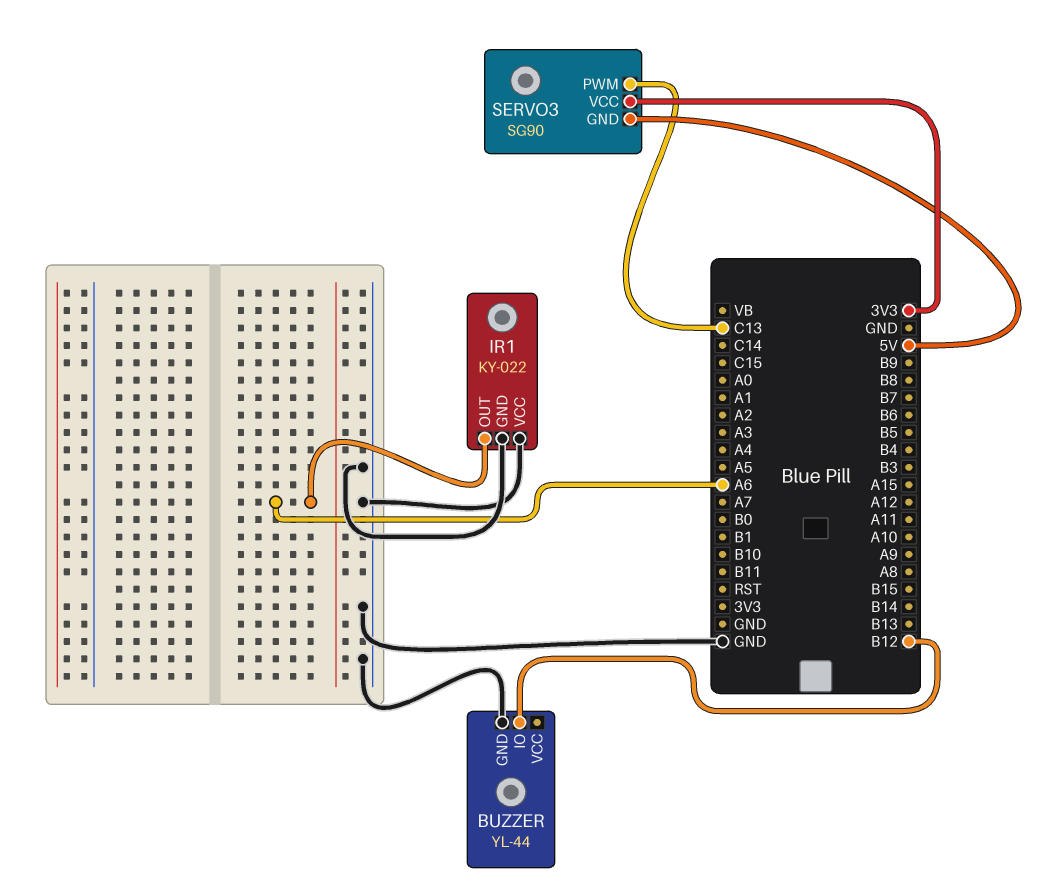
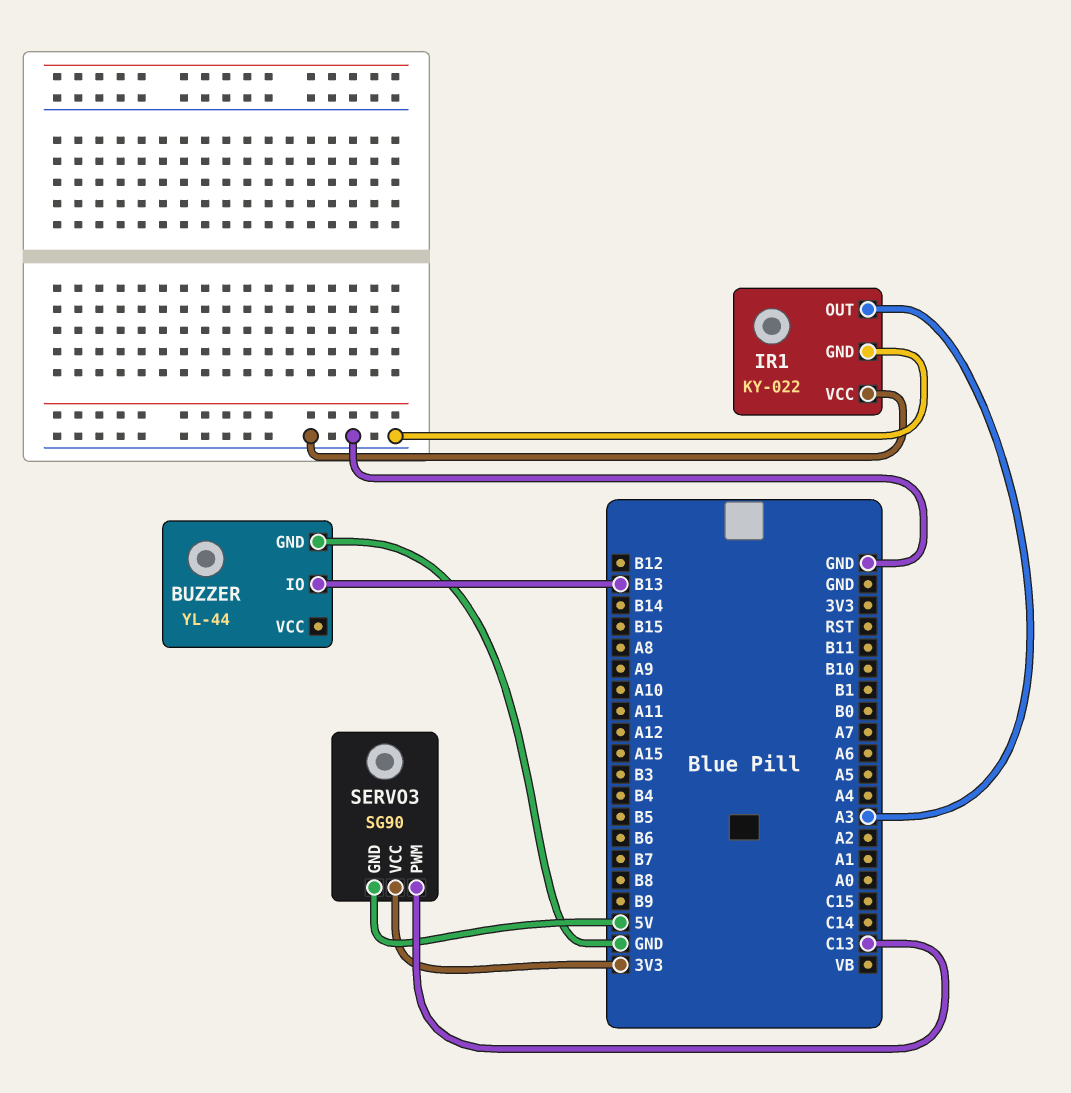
BUZZER pin IO: B12 -> B13
IR1 pin OUT: A6 -> A3

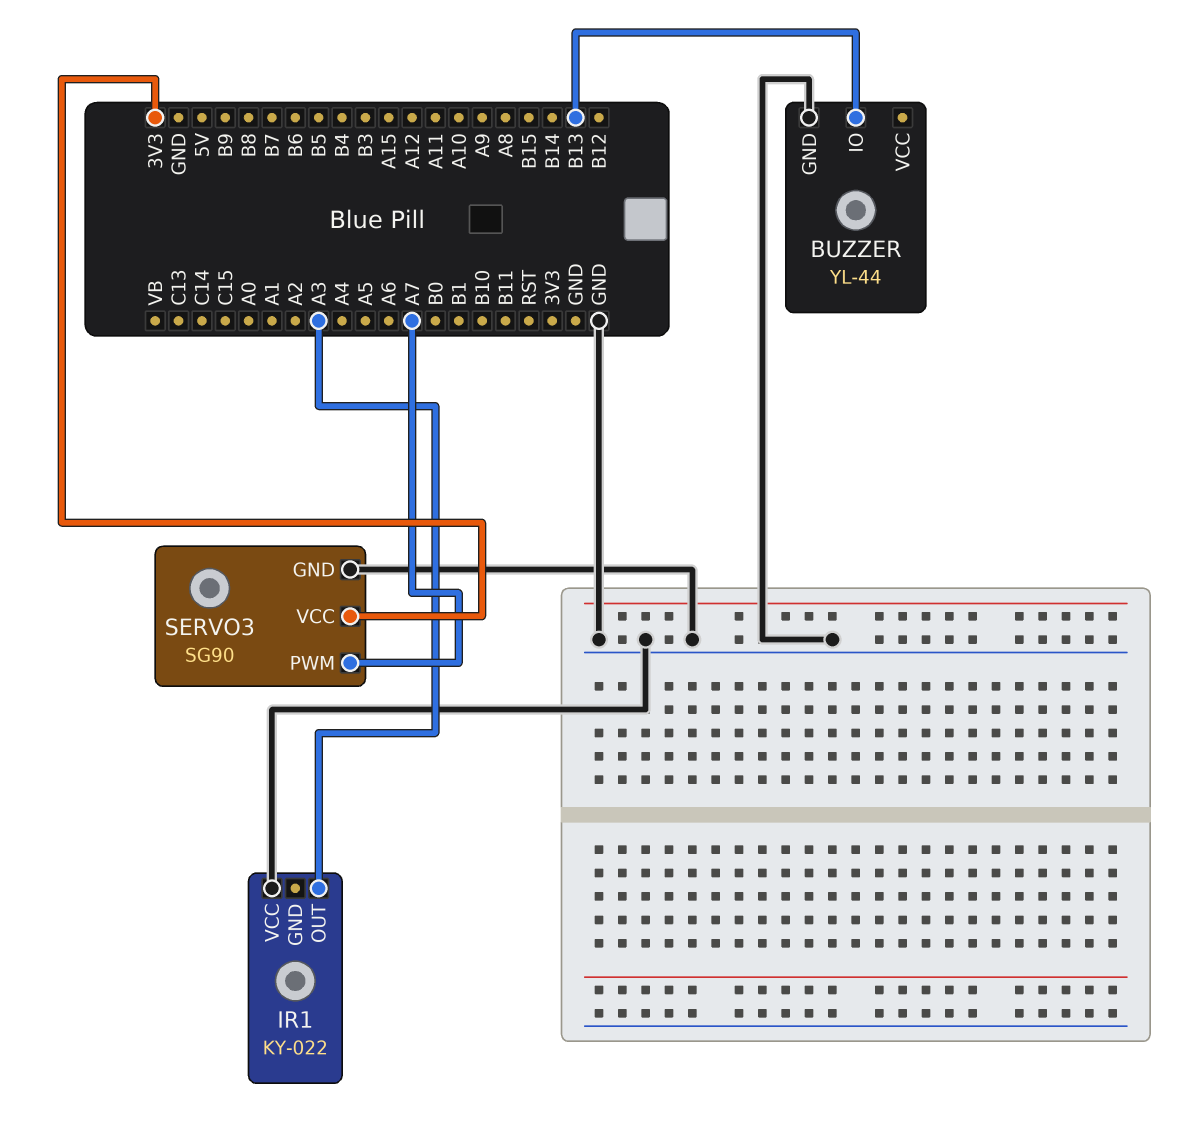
IR1 pin GND: GND -> none
SERVO3 pin GND: 5V -> GND
SERVO3 pin PWM: C13 -> A7

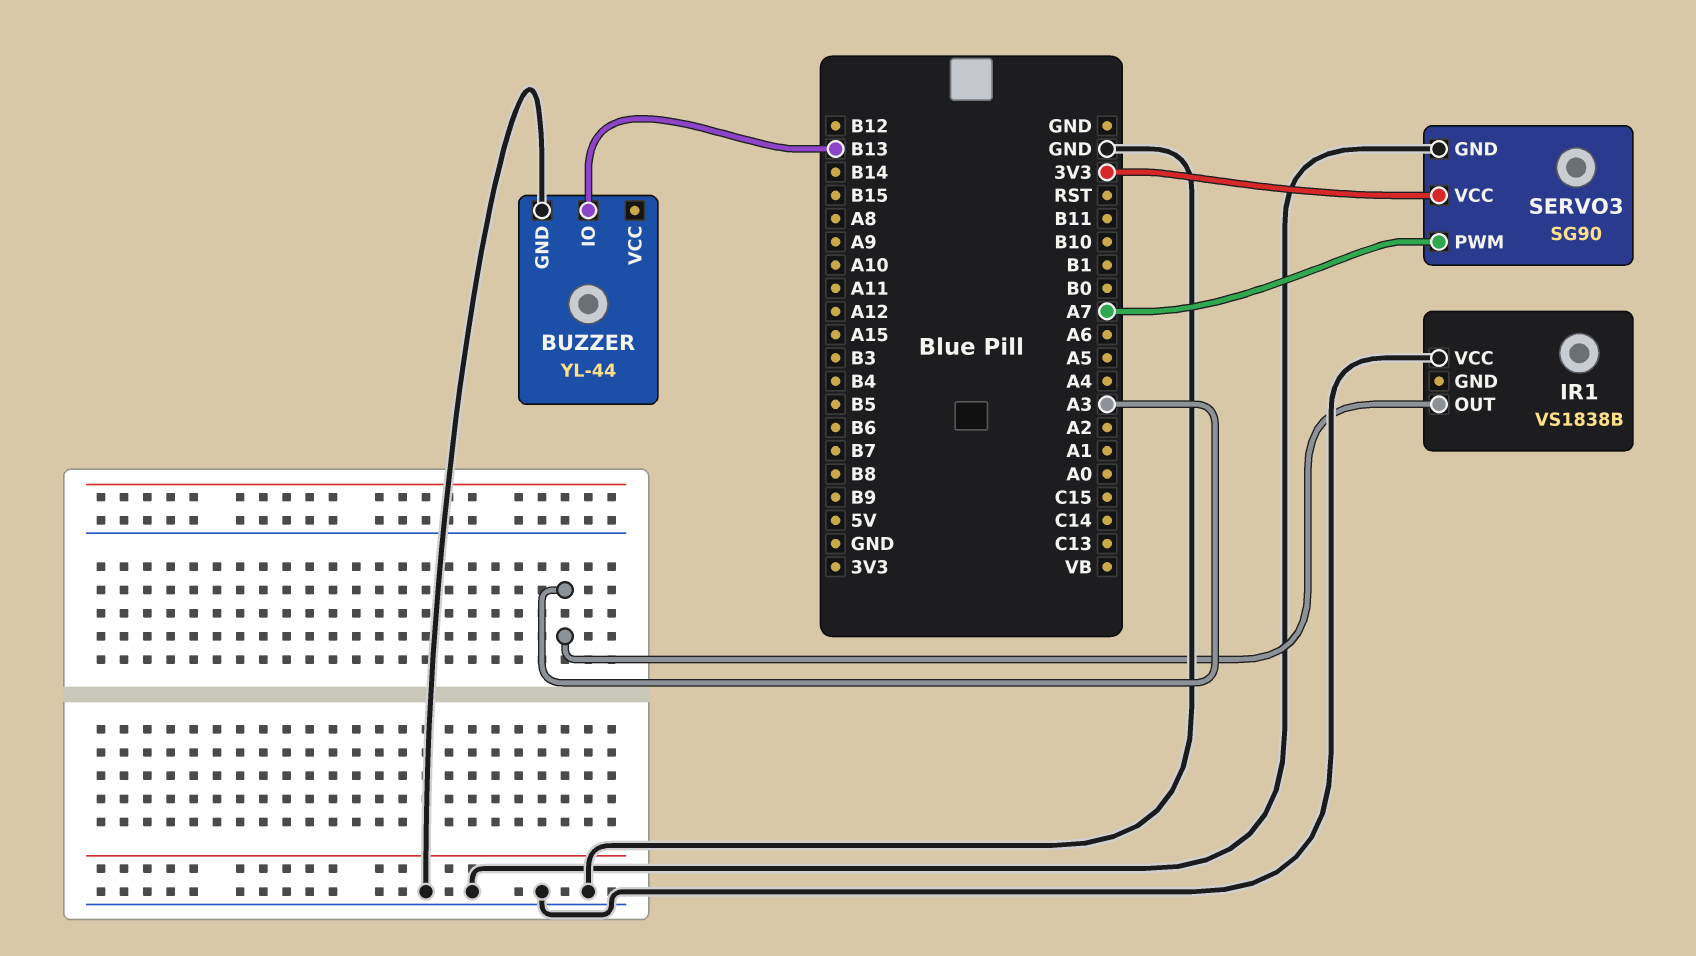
IR1: KY-022 -> VS1838B

